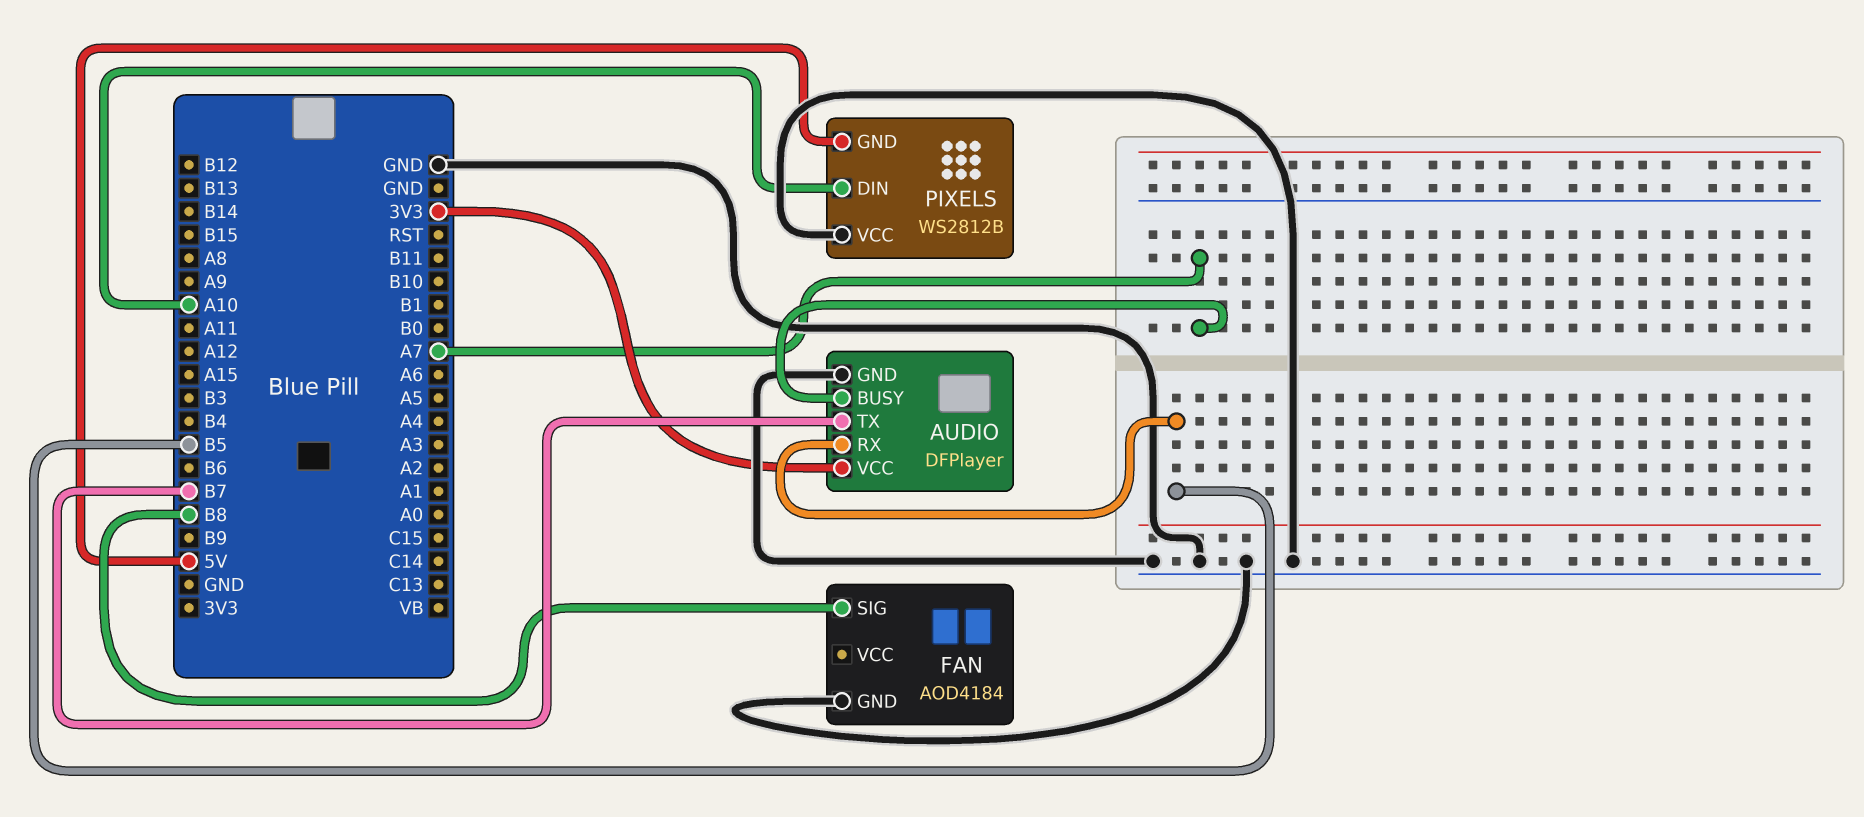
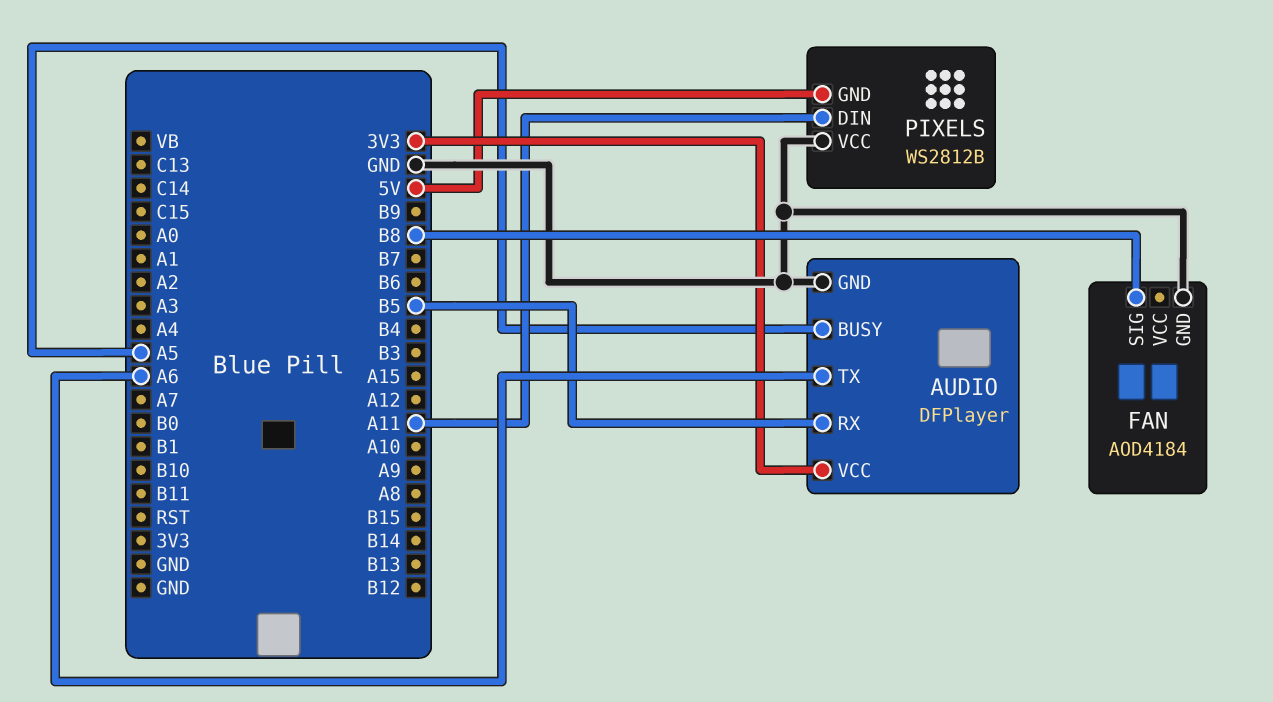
AUDIO pin BUSY: A7 -> A5
AUDIO pin TX: B7 -> A6
PIXELS pin DIN: A10 -> A11

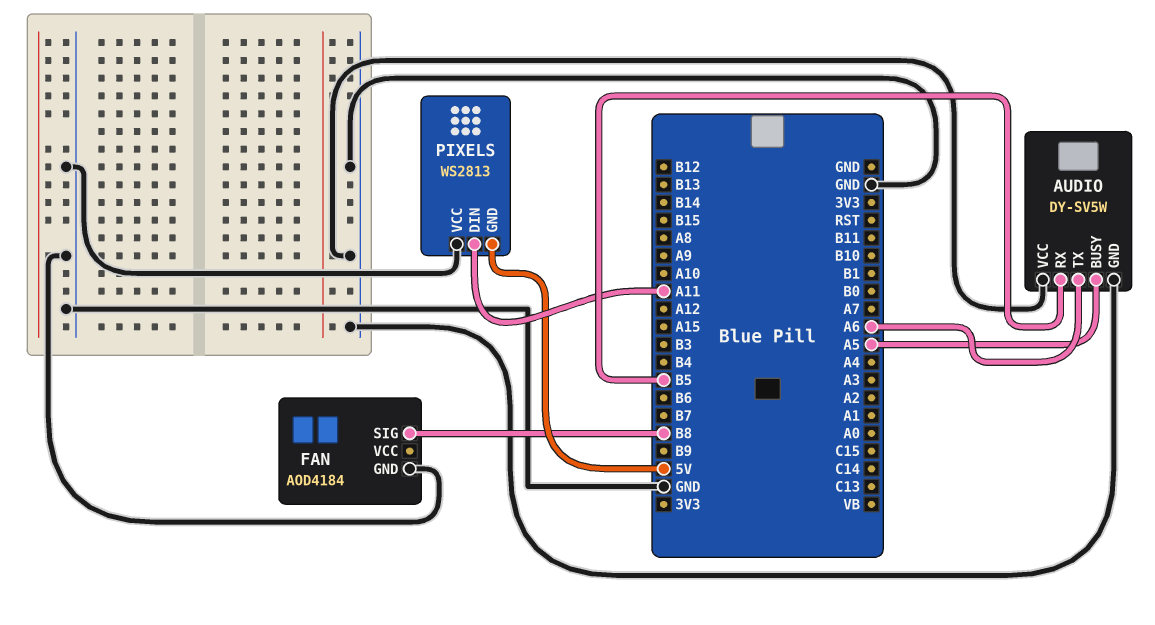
AUDIO: DFPlayer -> DY-SV5W
AUDIO pin VCC: 3V3 -> GND
PIXELS: WS2812B -> WS2813

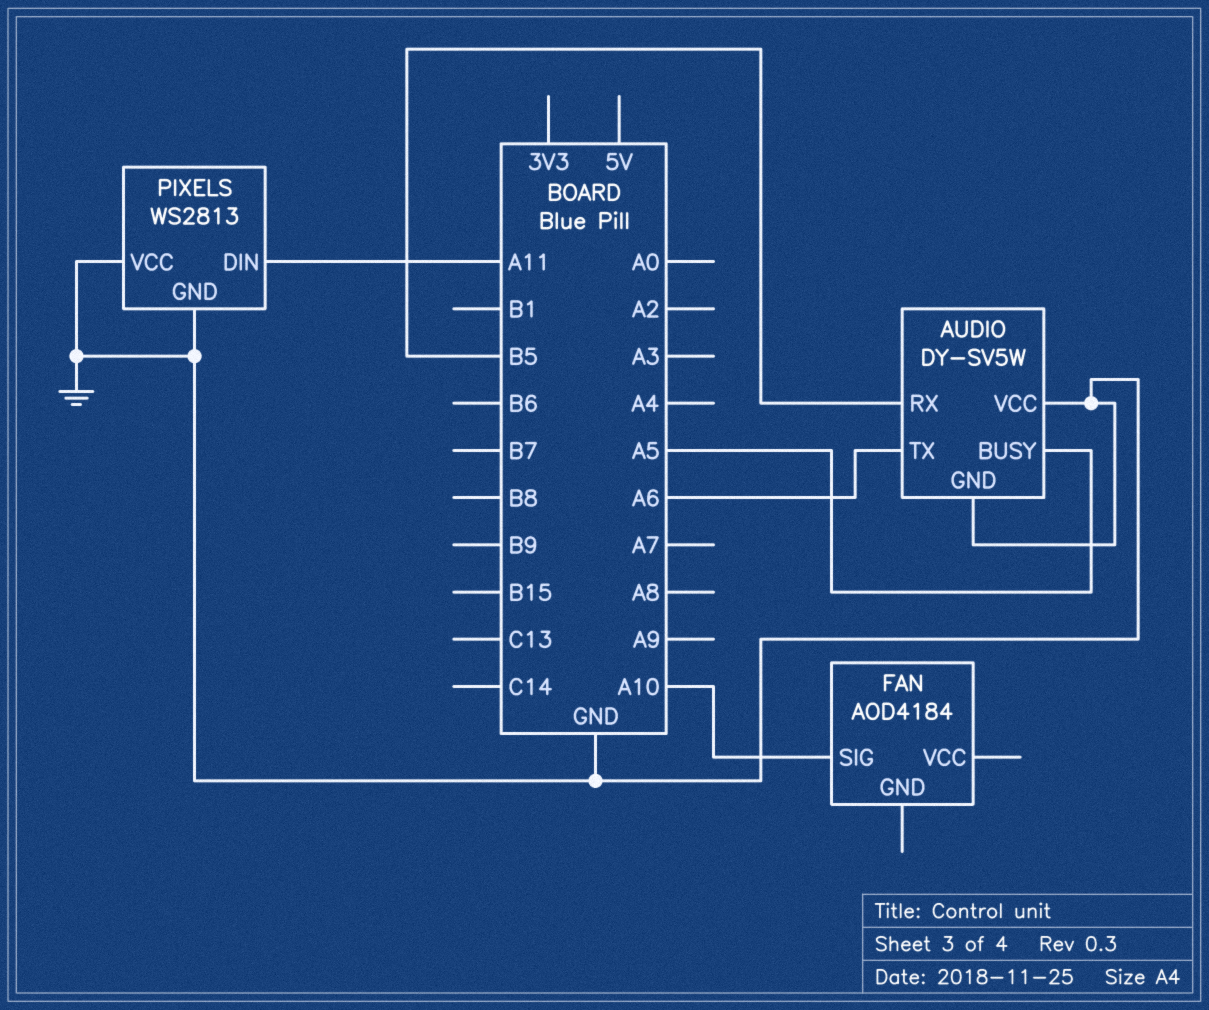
FAN pin GND: GND -> none
FAN pin SIG: B8 -> A10
PIXELS pin GND: 5V -> GND

